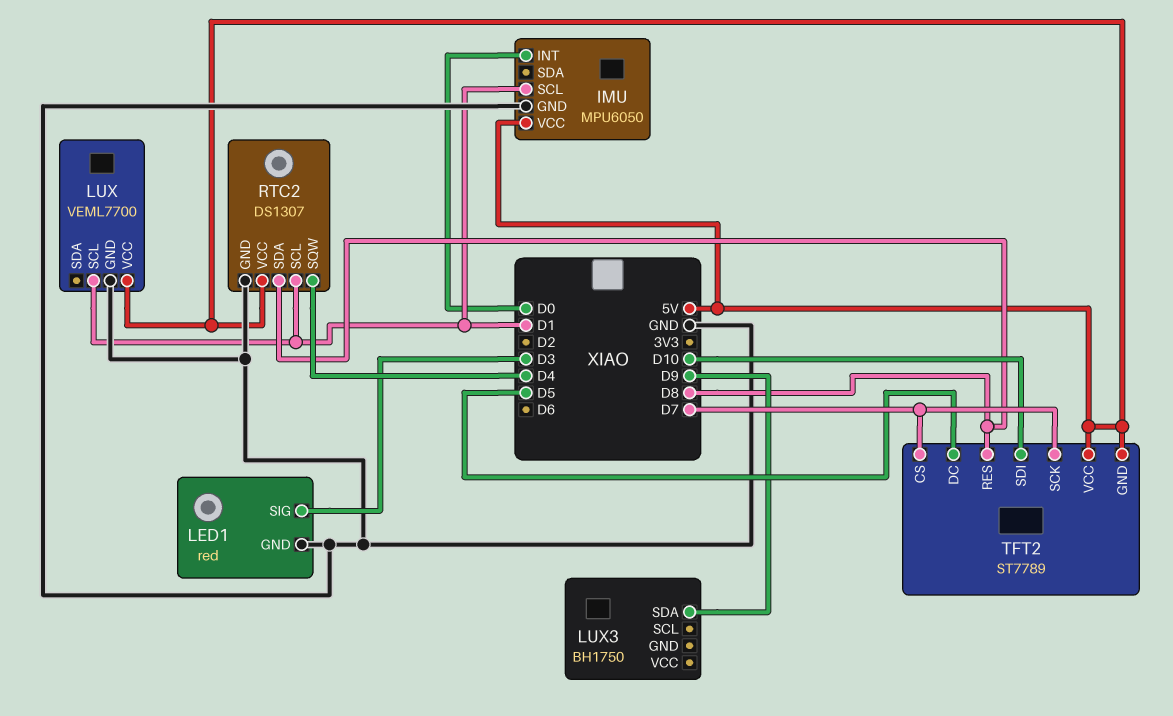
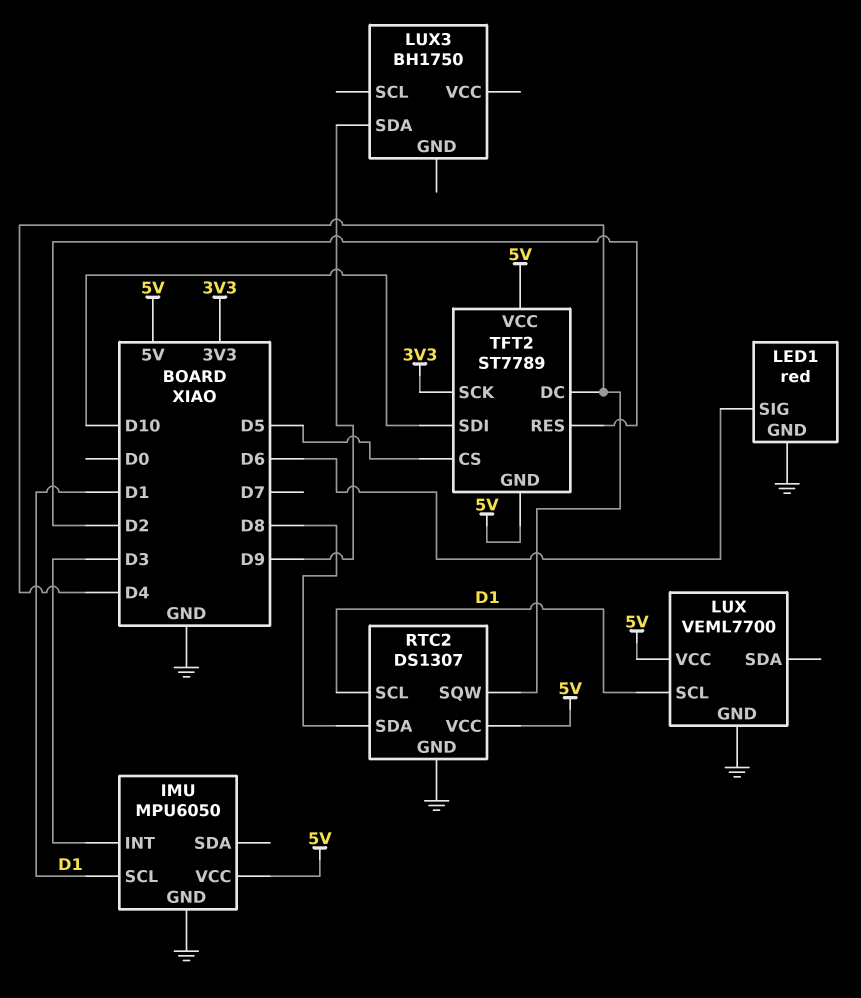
IMU pin INT: D0 -> D3
LED1 pin SIG: D3 -> D6
TFT2 pin CS: D7 -> D5
TFT2 pin DC: D5 -> D4
TFT2 pin RES: D8 -> D2
TFT2 pin SCK: D7 -> 3V3

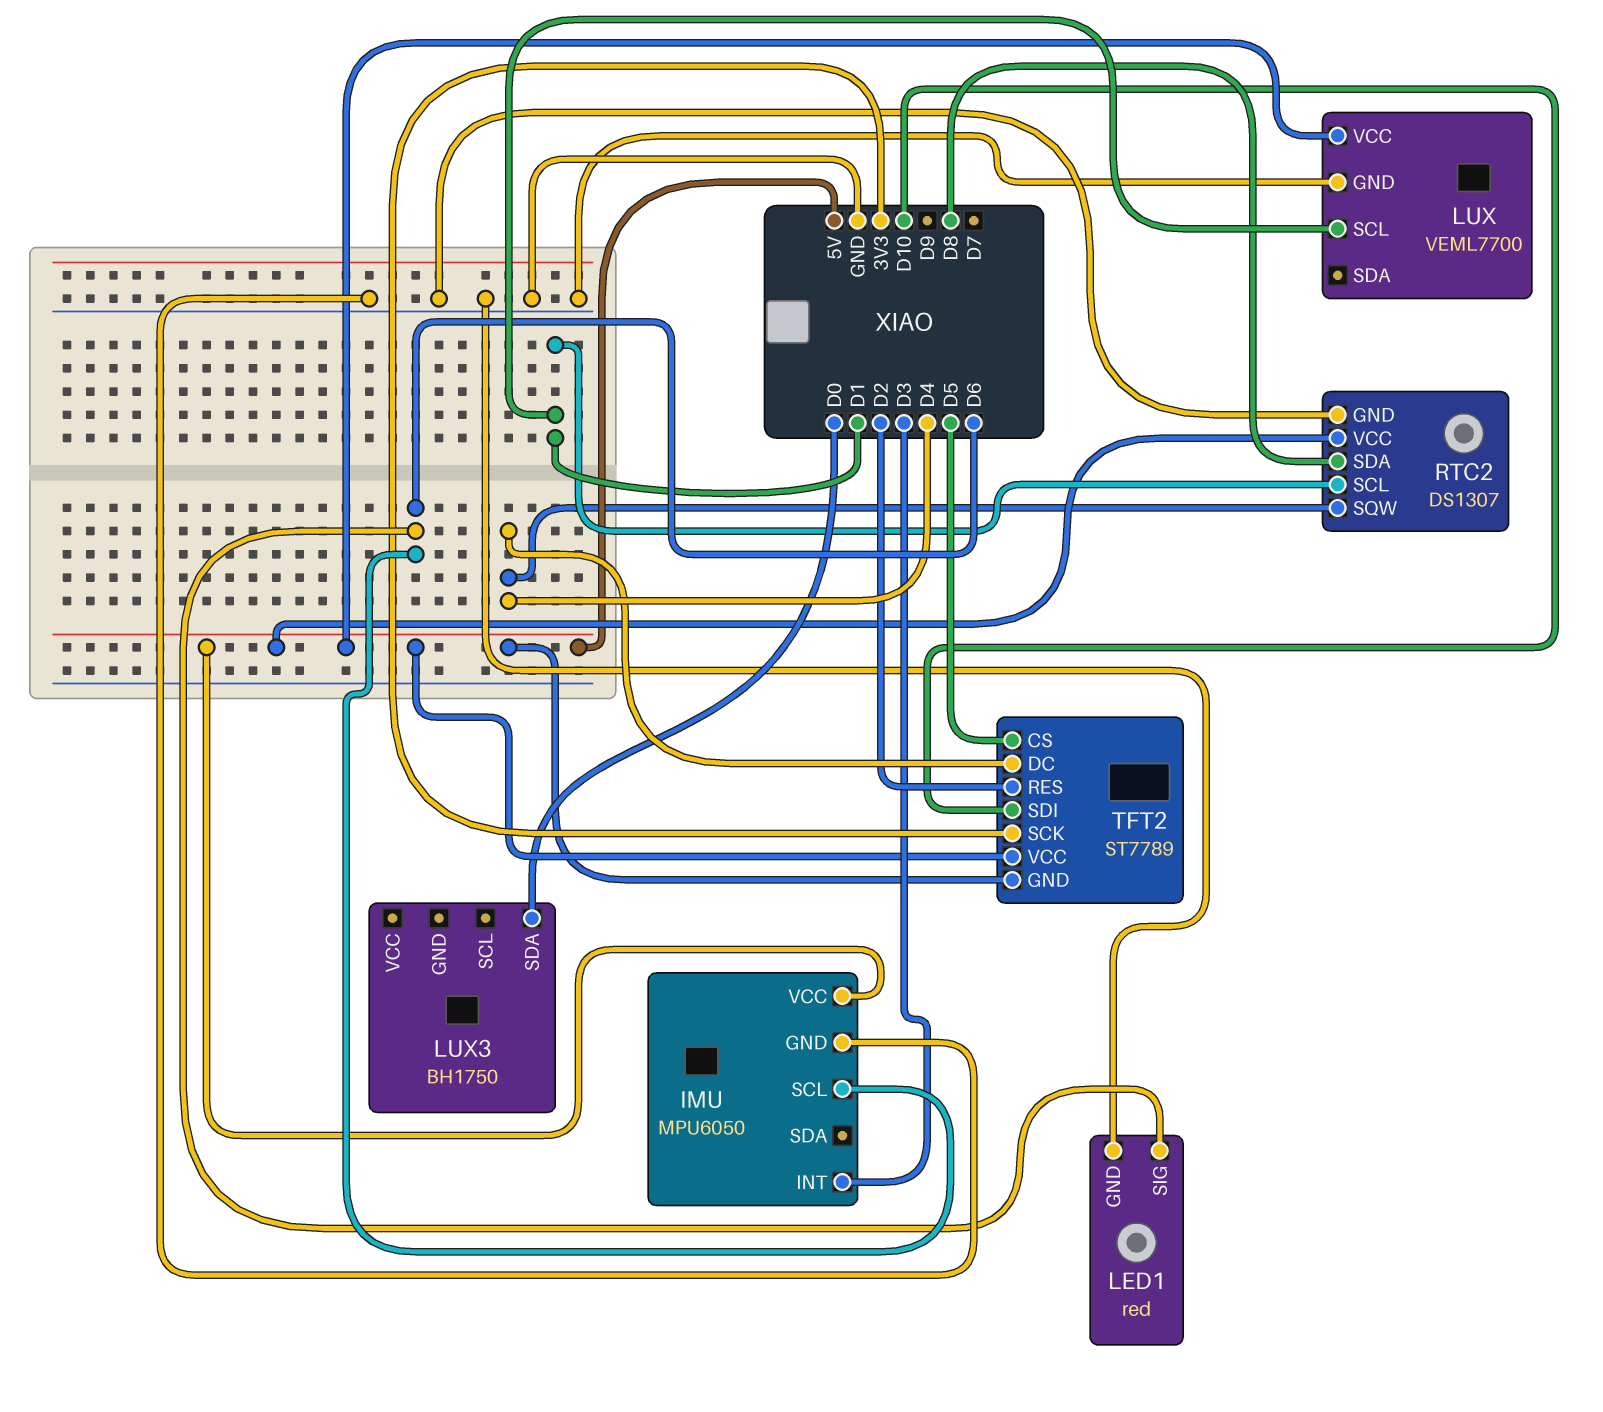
IMU pin SCL: D1 -> D6
LUX3 pin SDA: D9 -> D0

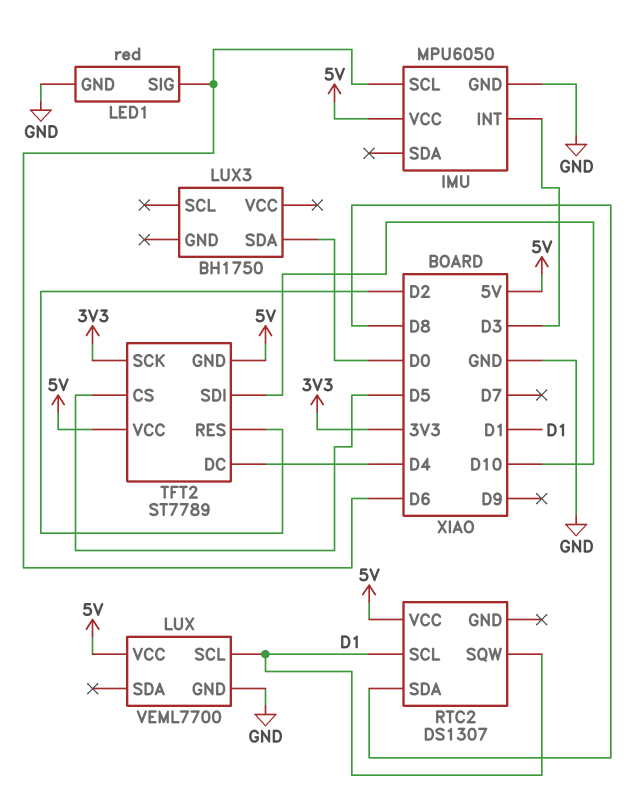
RTC2 pin GND: GND -> none
RTC2 pin SQW: D4 -> D1

